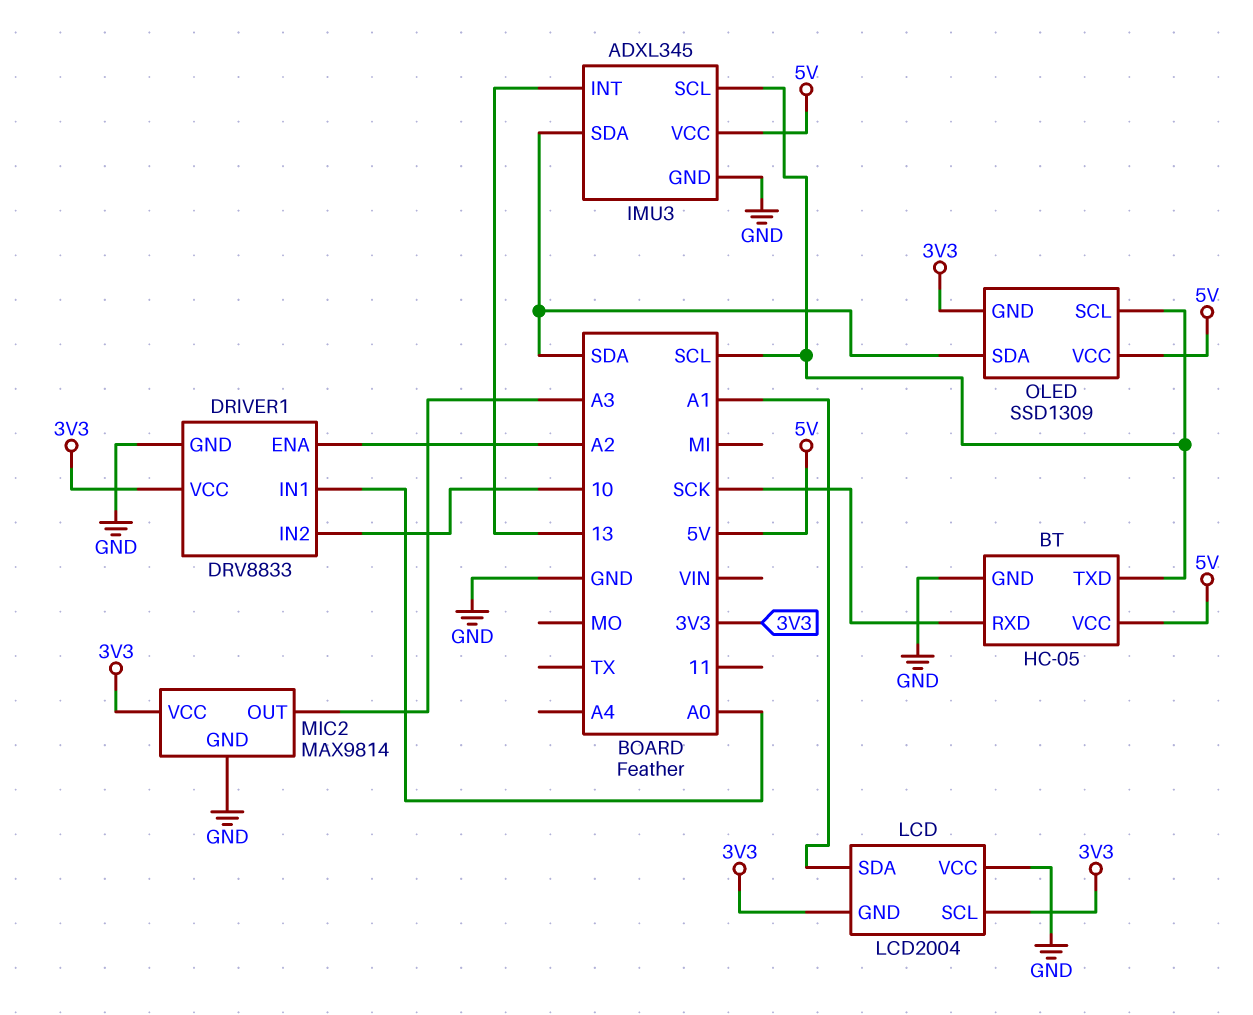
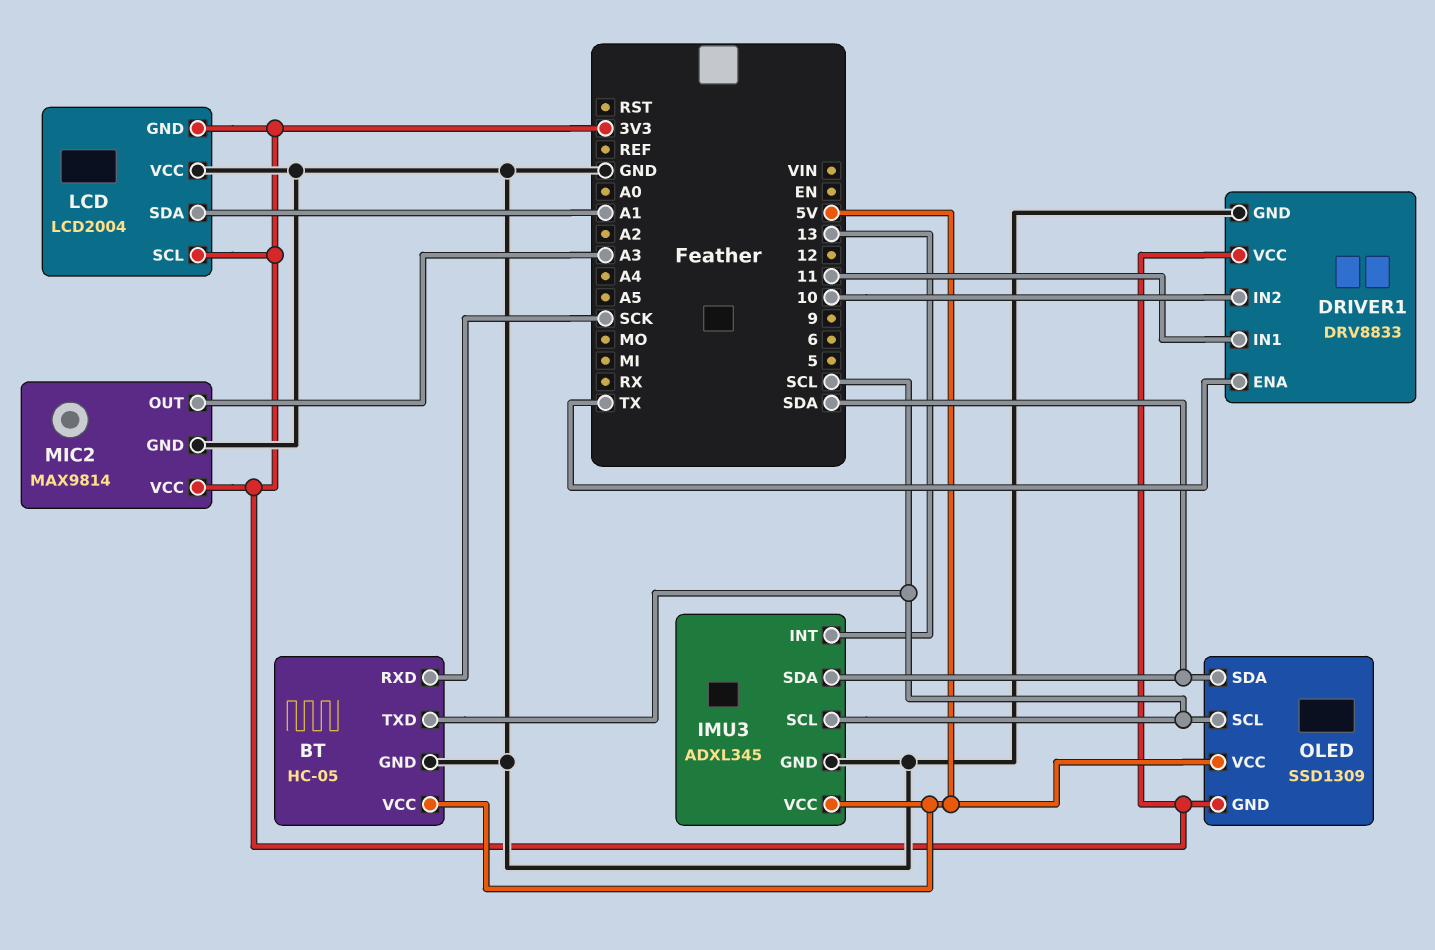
DRIVER1 pin ENA: A2 -> TX
DRIVER1 pin IN1: A0 -> 11

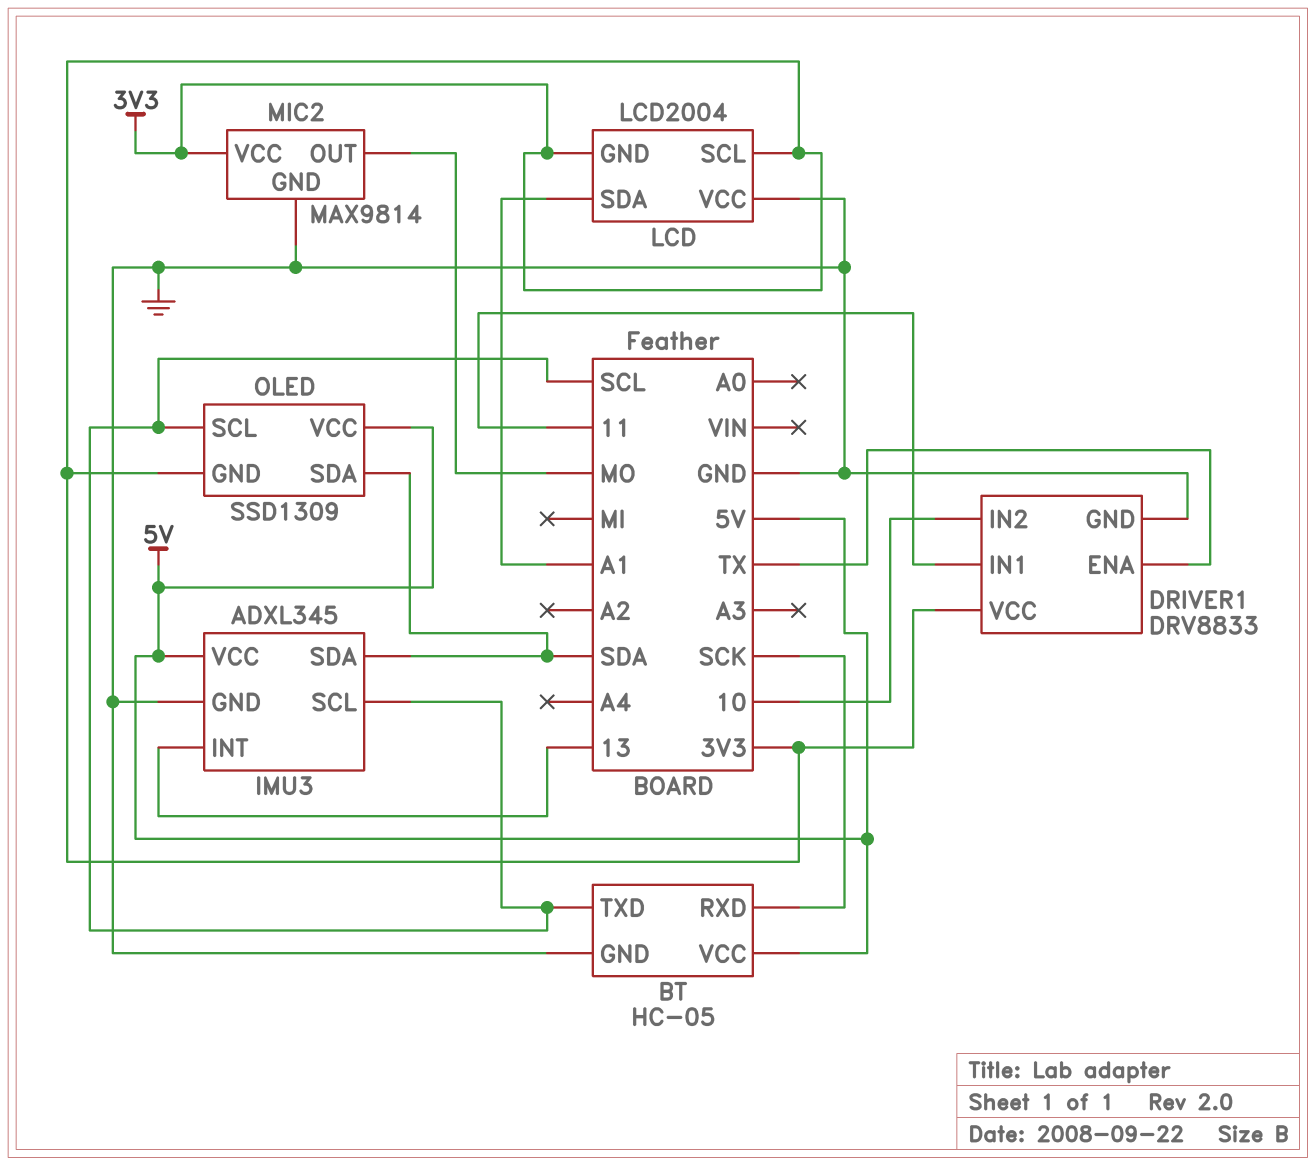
MIC2 pin OUT: A3 -> MO

